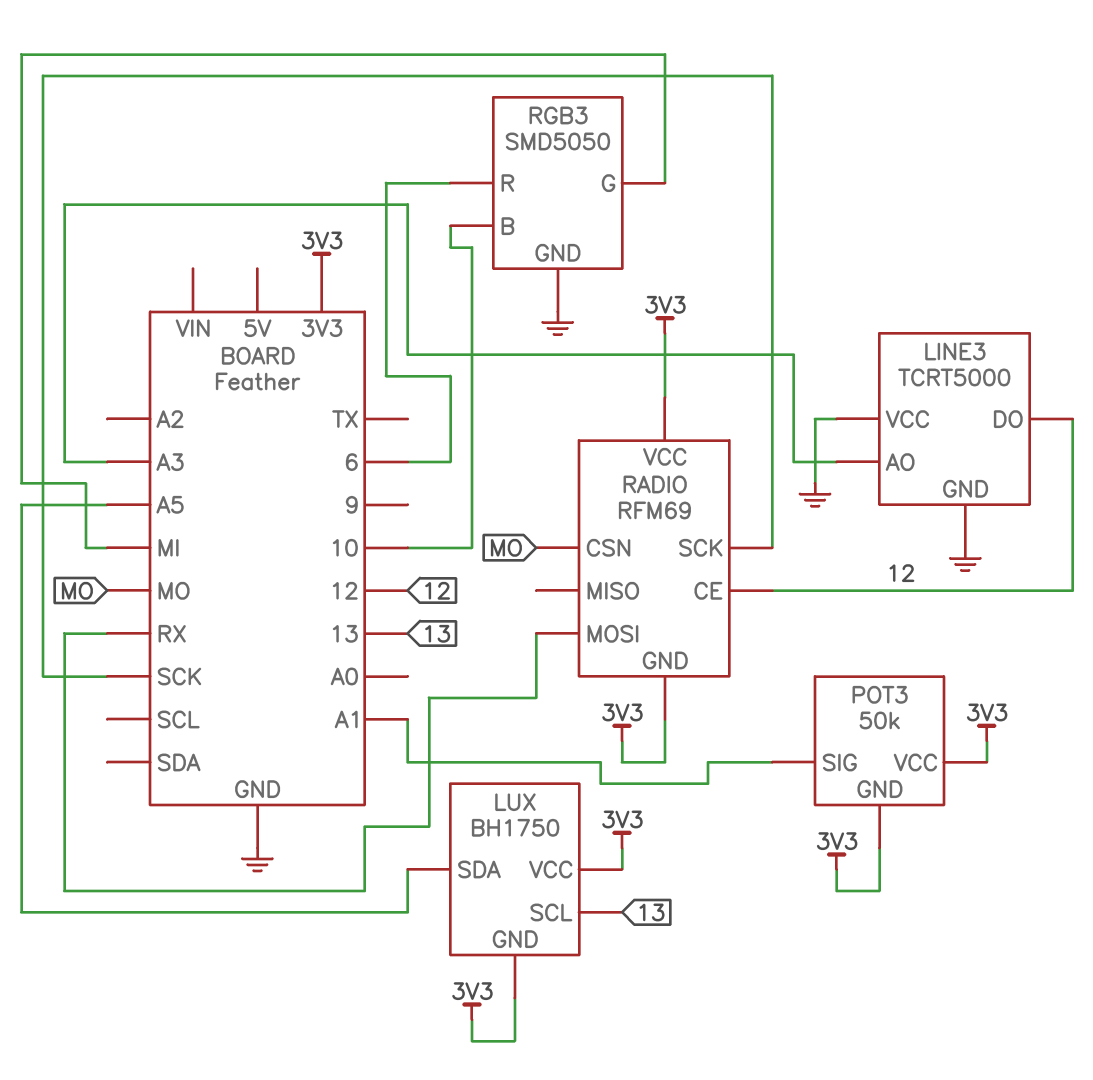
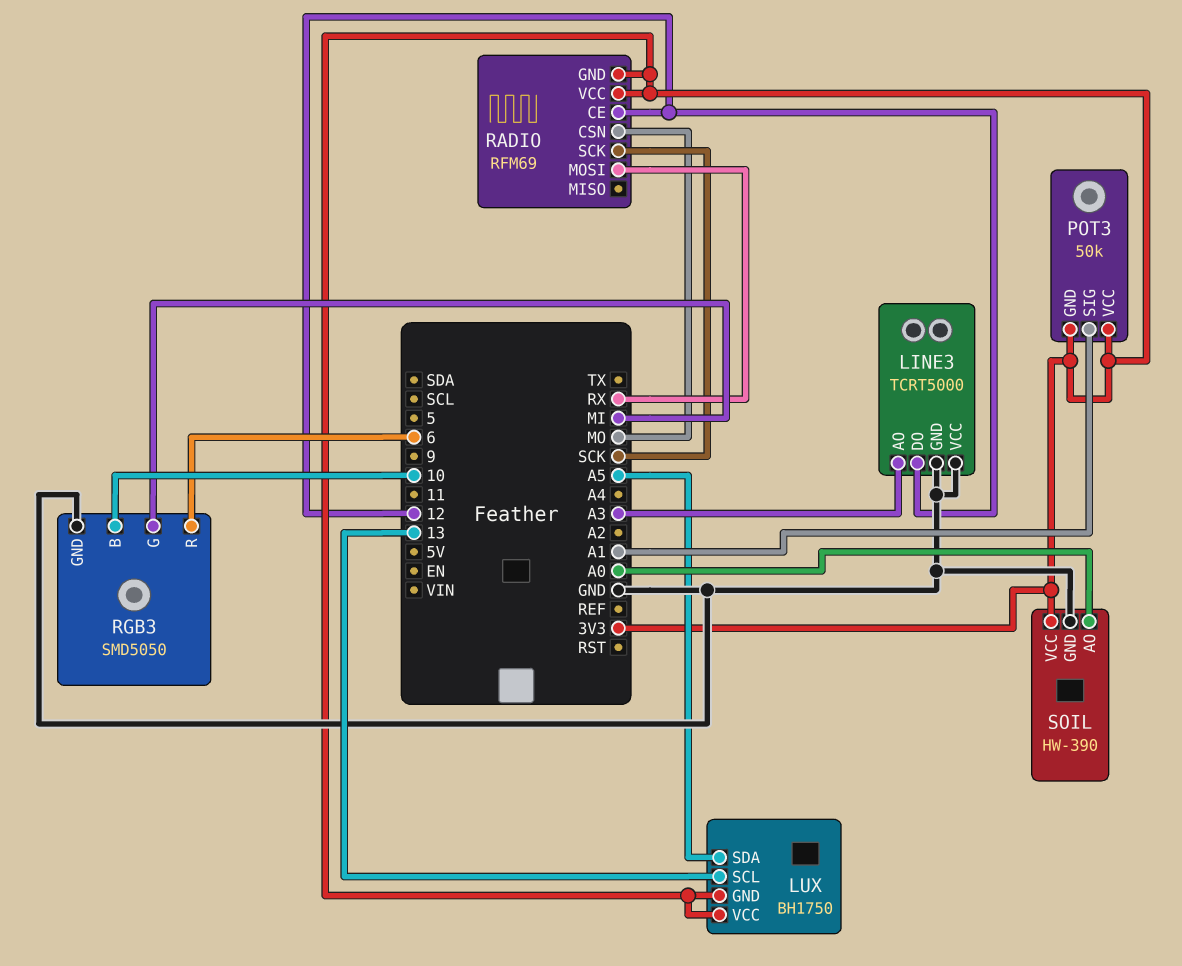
SOIL: none -> HW-390
SOIL pin AO: none -> A0
SOIL pin GND: none -> GND
SOIL pin VCC: none -> 3V3

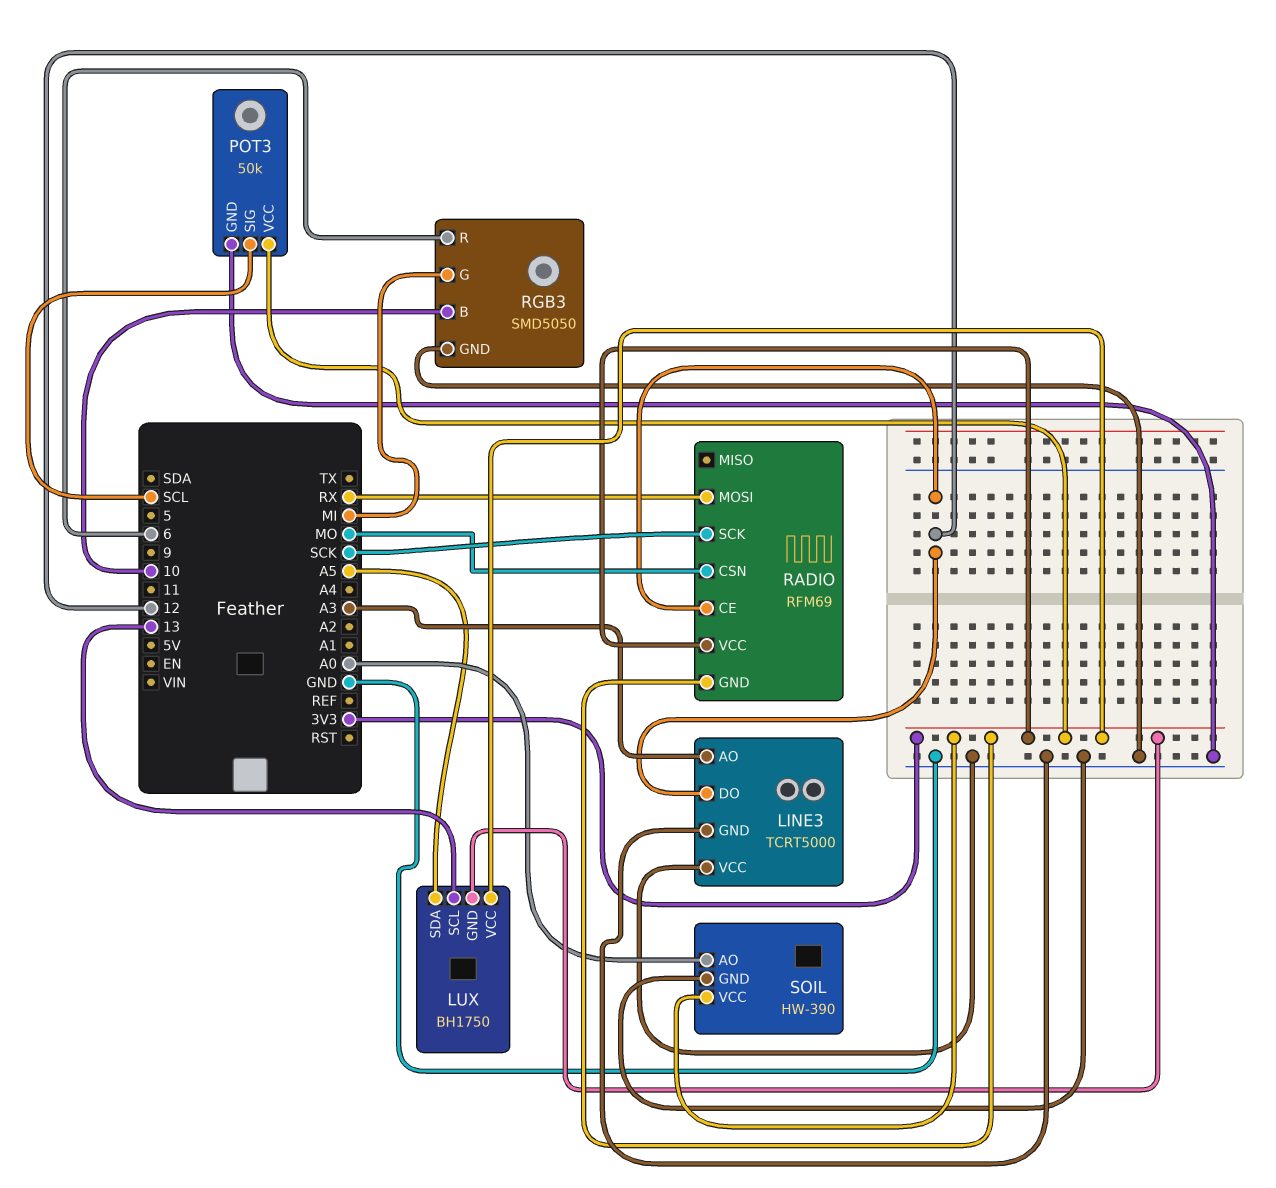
POT3 pin GND: 3V3 -> GND
POT3 pin SIG: A1 -> SCL

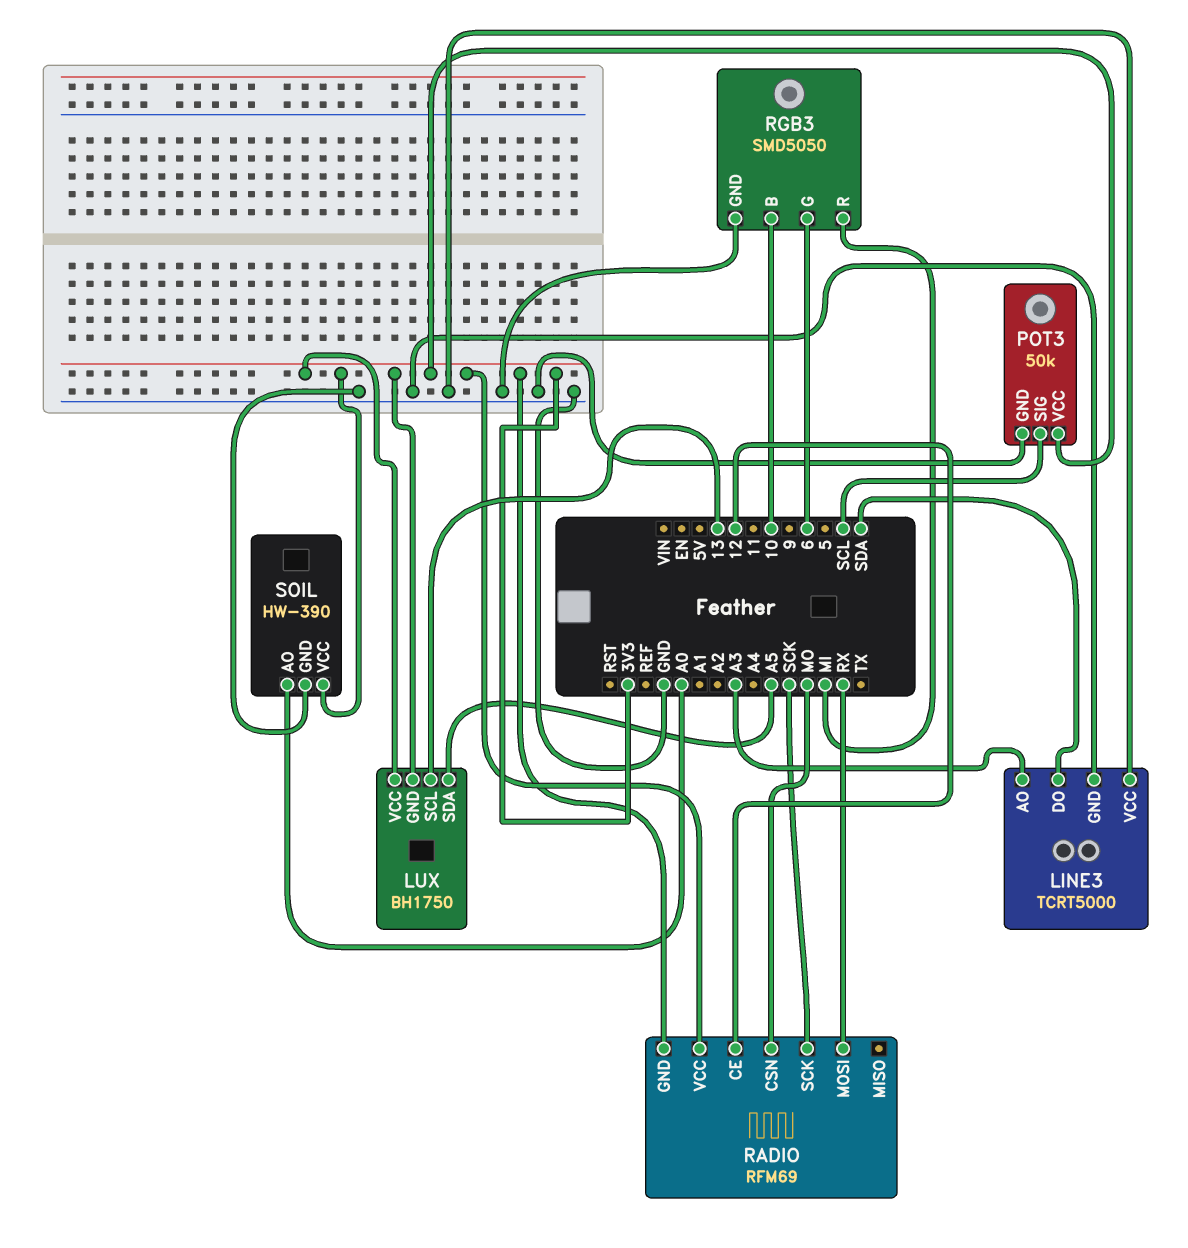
LINE3 pin DO: 12 -> SDA
RGB3 pin G: MI -> 6
RGB3 pin R: 6 -> MI

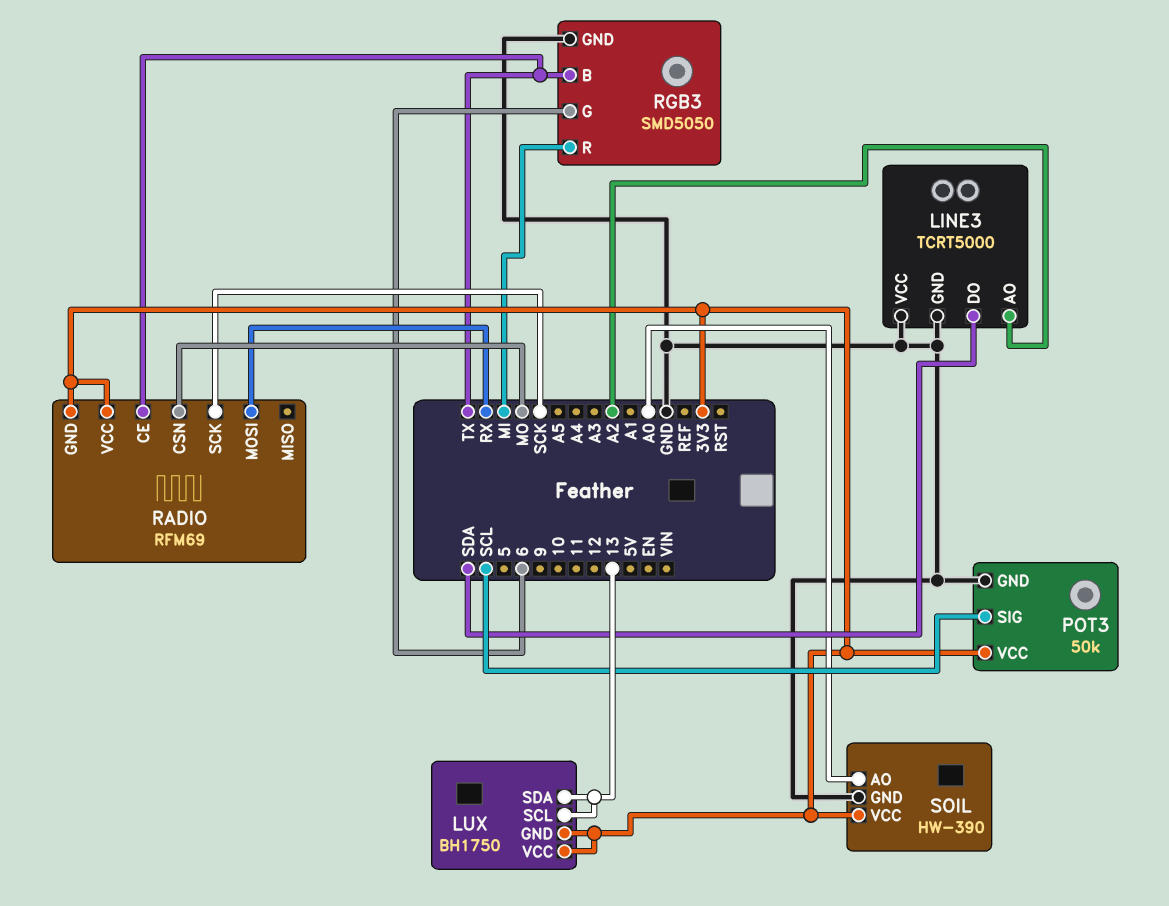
LINE3 pin AO: A3 -> A2
LUX pin SDA: A5 -> 13
RADIO pin CE: 12 -> TX
RGB3 pin B: 10 -> TX

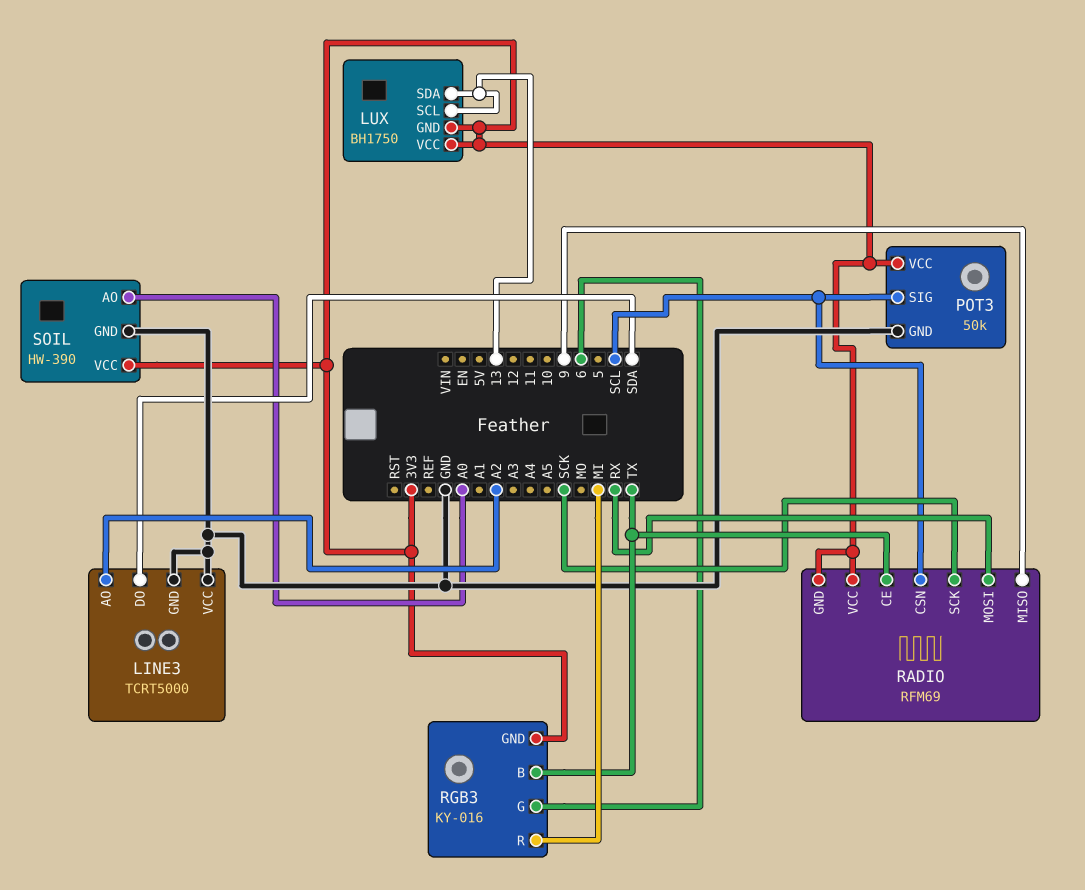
RADIO pin CSN: MO -> SCL
RADIO pin MISO: none -> 9
RGB3: SMD5050 -> KY-016
RGB3 pin GND: GND -> 3V3

